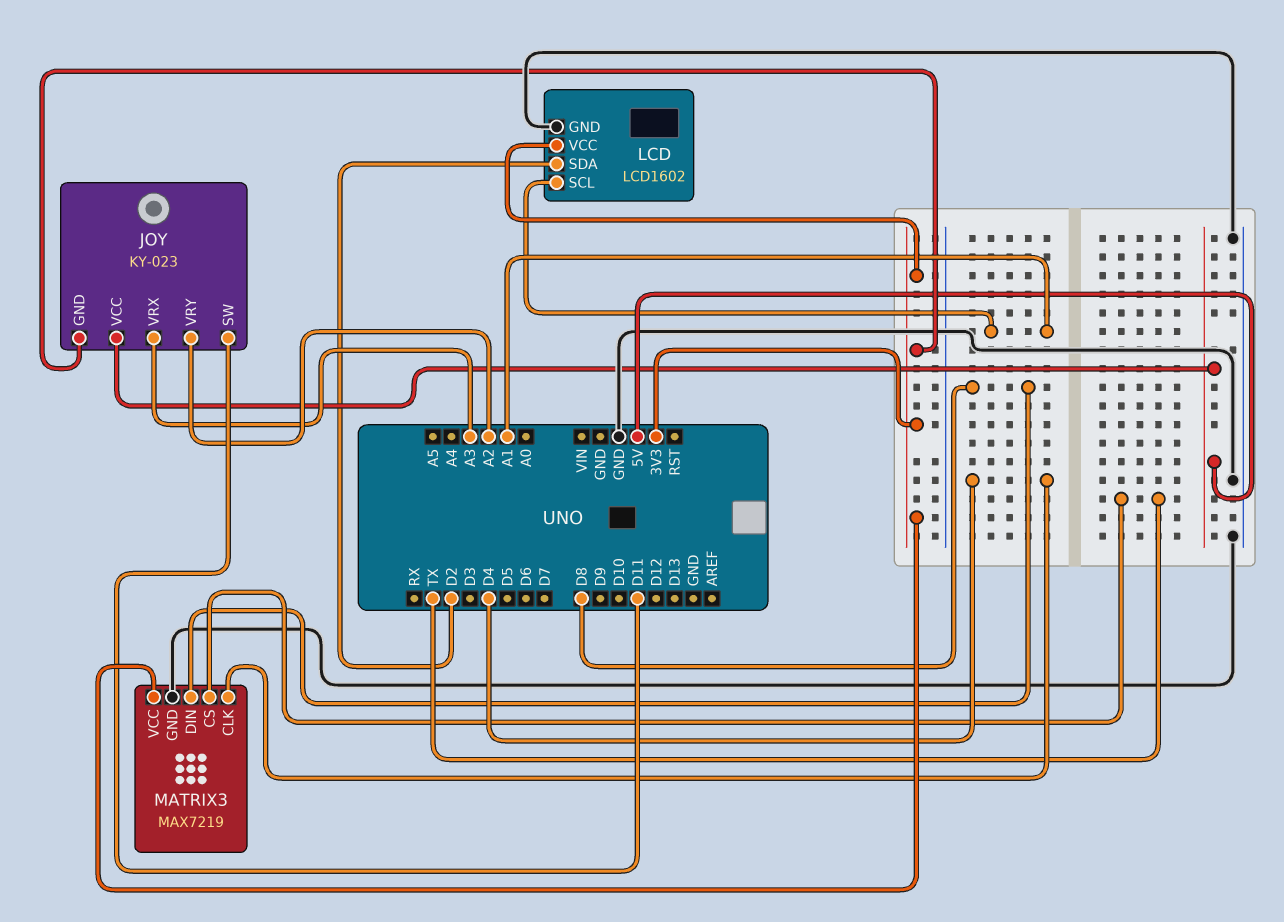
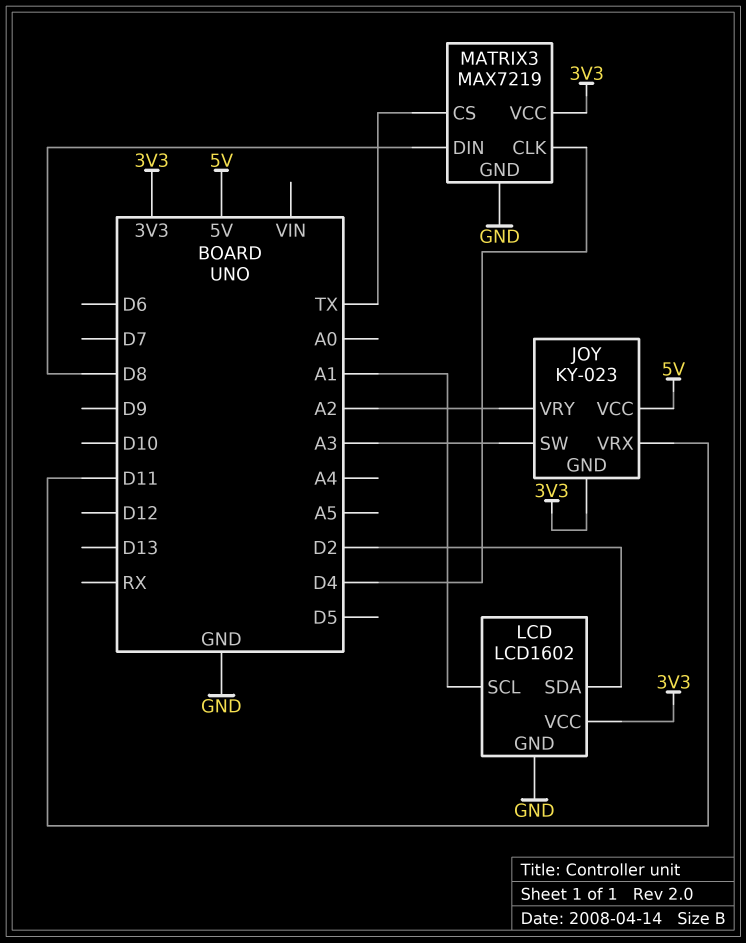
JOY pin SW: D11 -> A3
JOY pin VRX: A3 -> D11

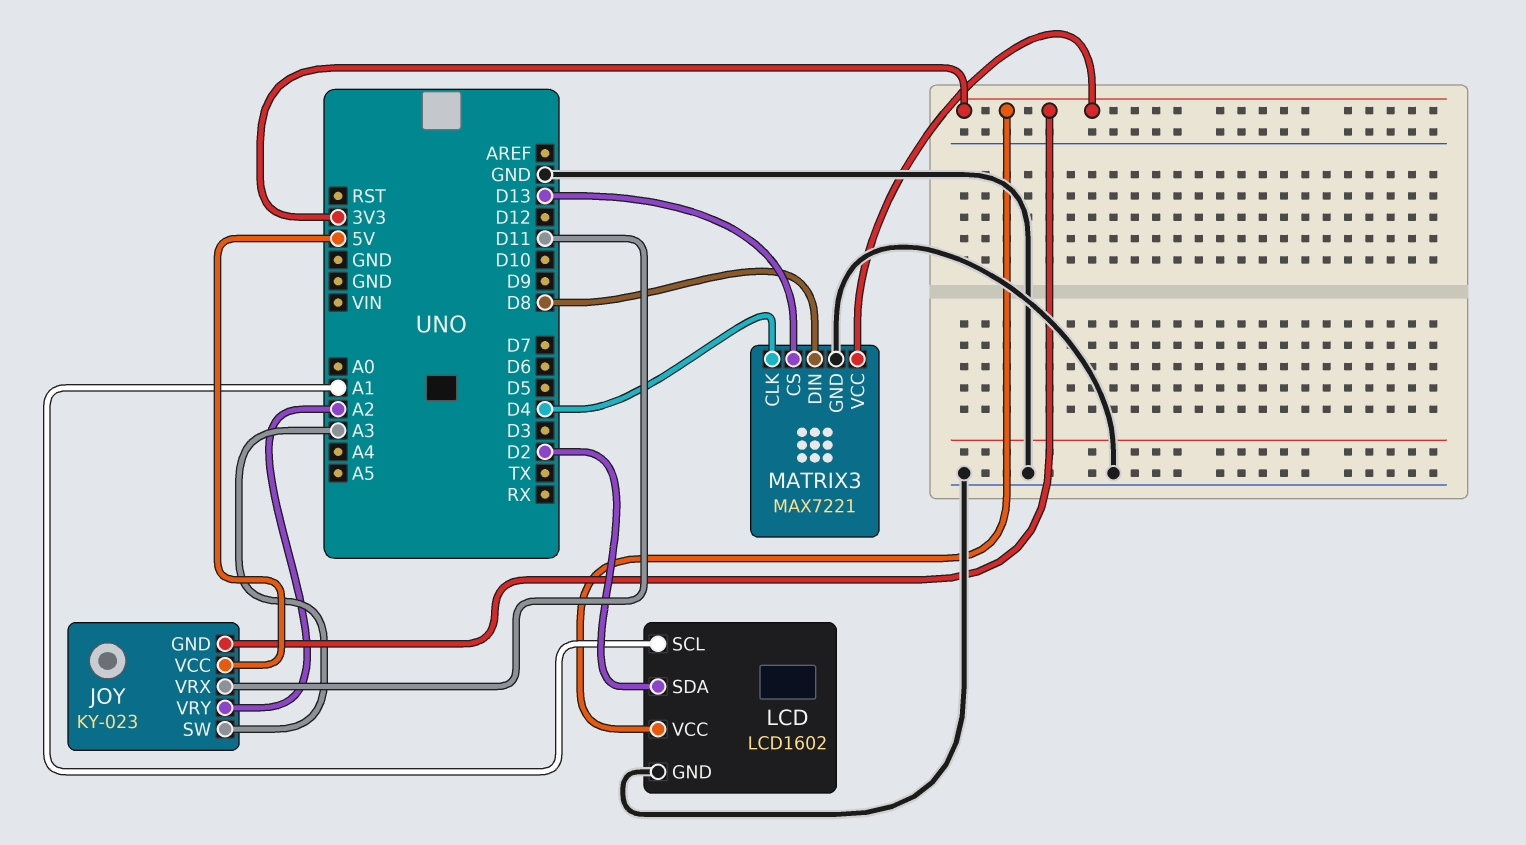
MATRIX3: MAX7219 -> MAX7221
MATRIX3 pin CS: TX -> D13

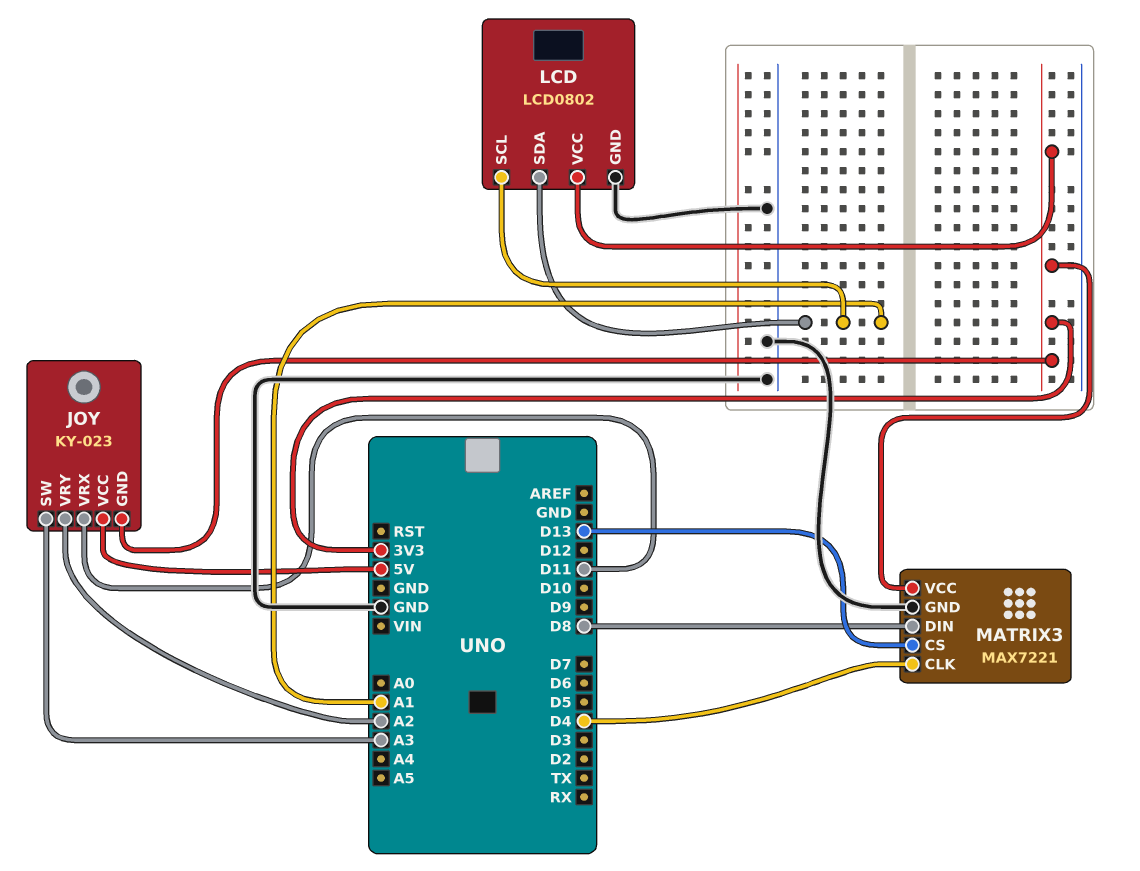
LCD: LCD1602 -> LCD0802
LCD pin SDA: D2 -> A1

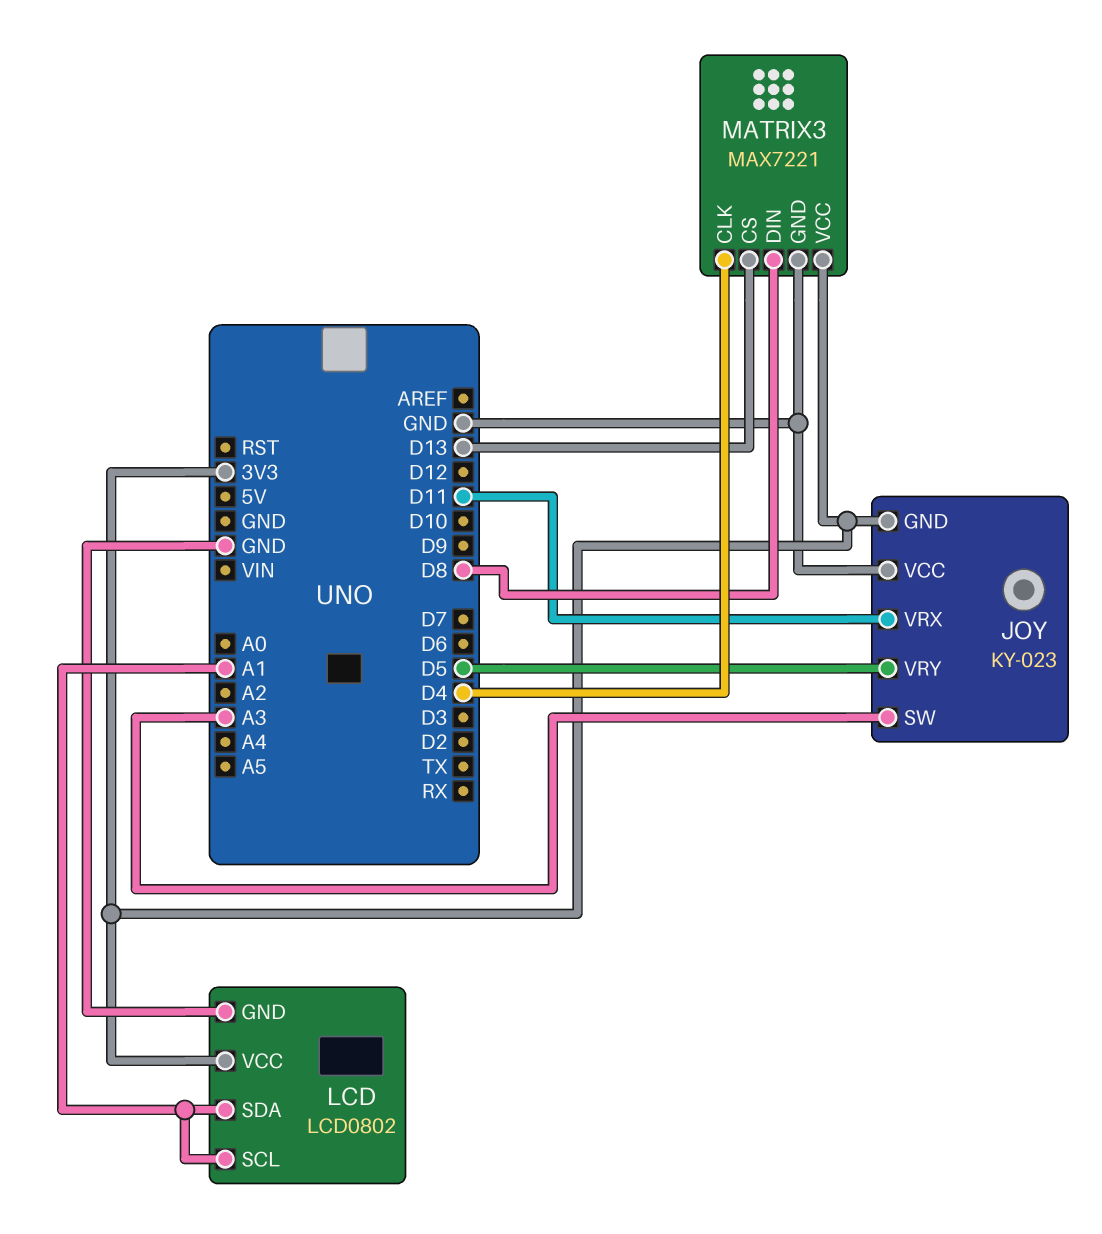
JOY pin VCC: 5V -> GND
JOY pin VRY: A2 -> D5

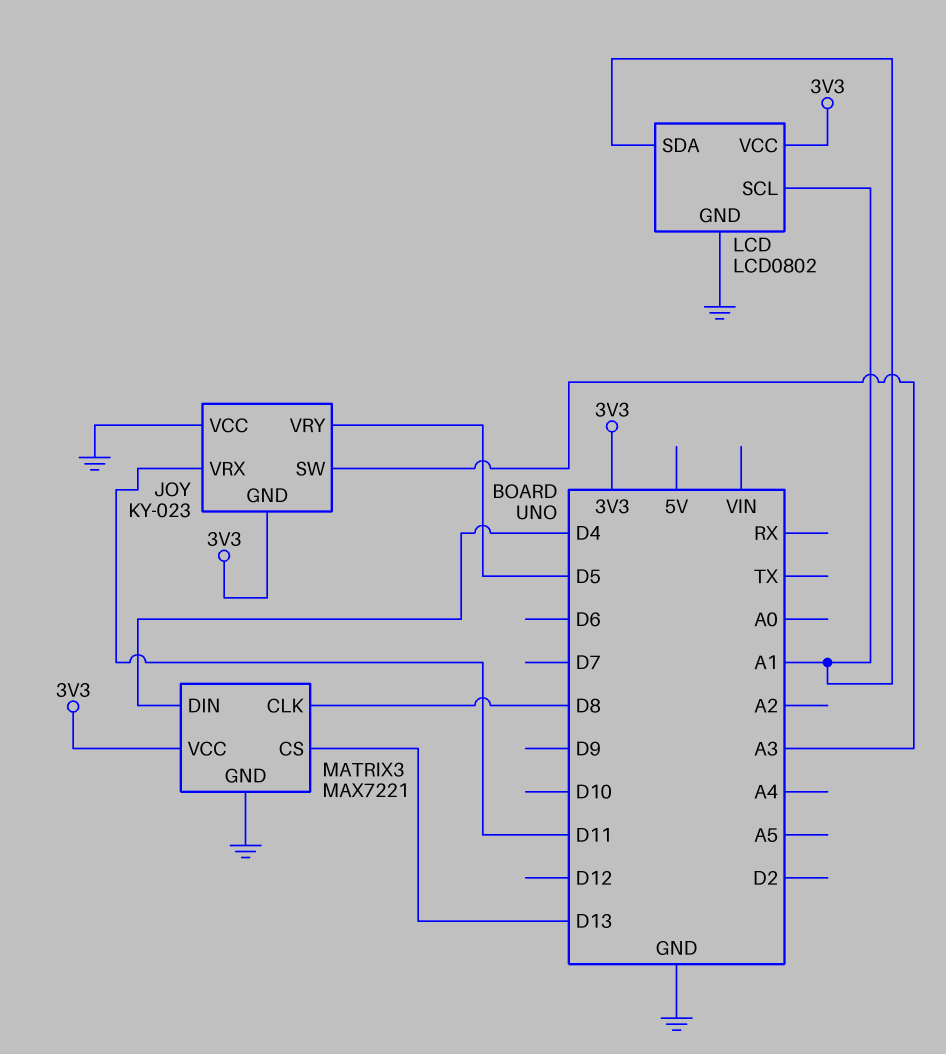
MATRIX3 pin CLK: D4 -> D8
MATRIX3 pin DIN: D8 -> D4

